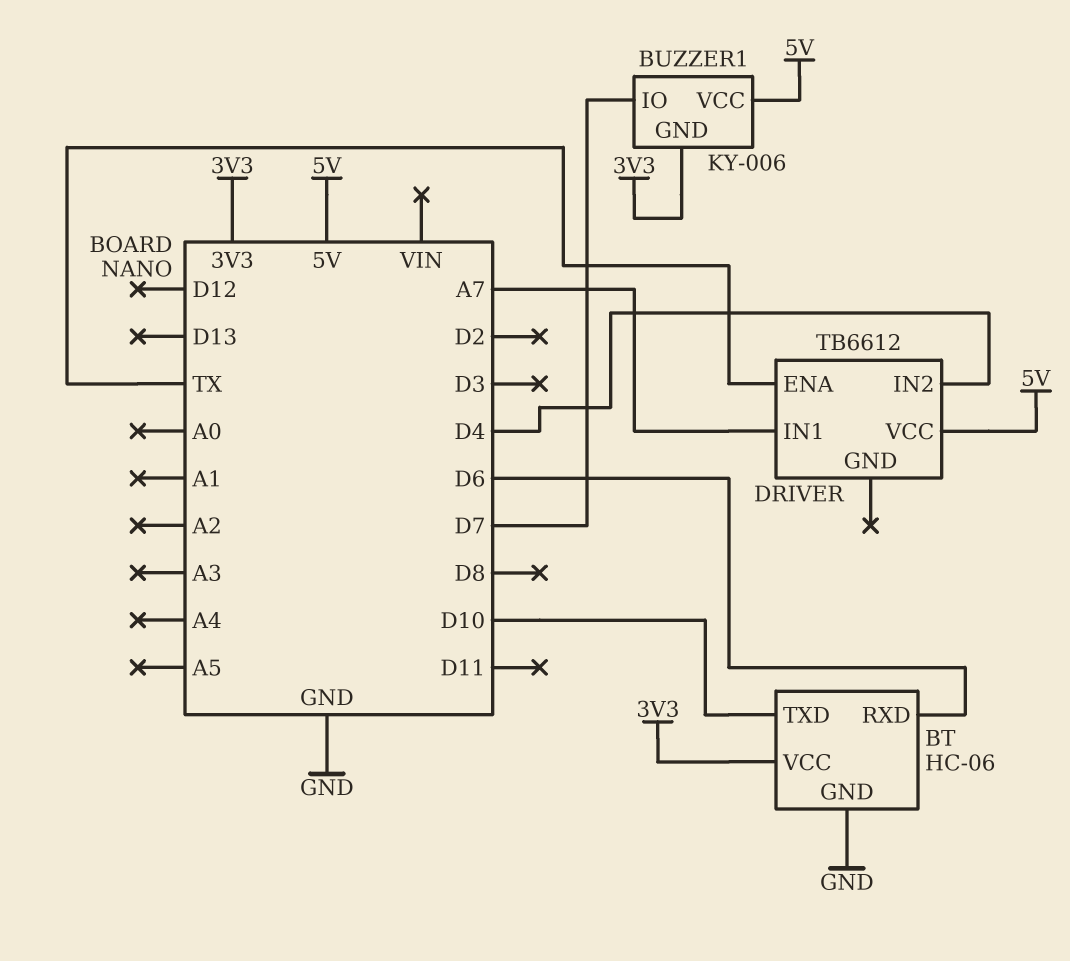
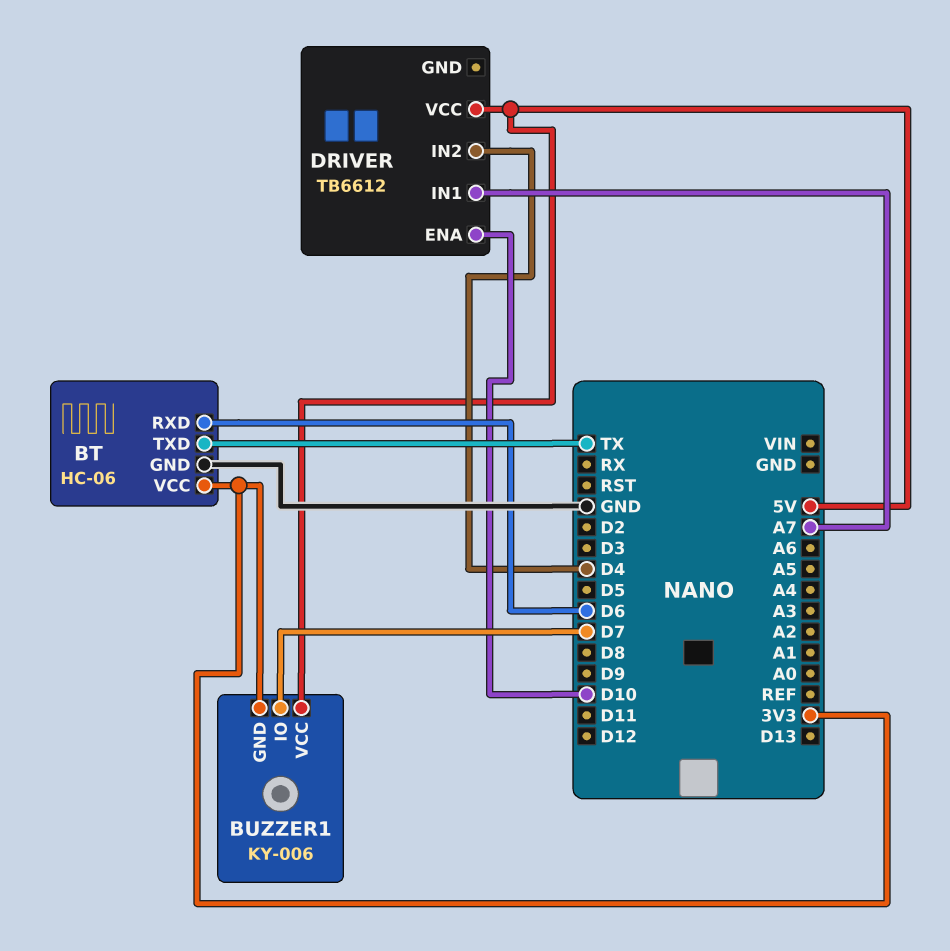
BT pin TXD: D10 -> TX
DRIVER pin ENA: TX -> D10

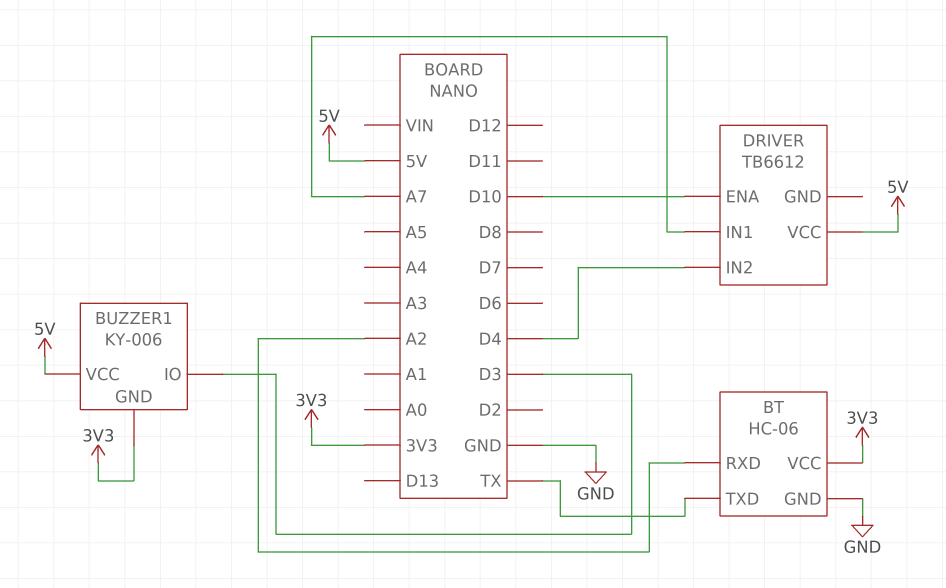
BT pin RXD: D6 -> A2
BUZZER1 pin IO: D7 -> D3

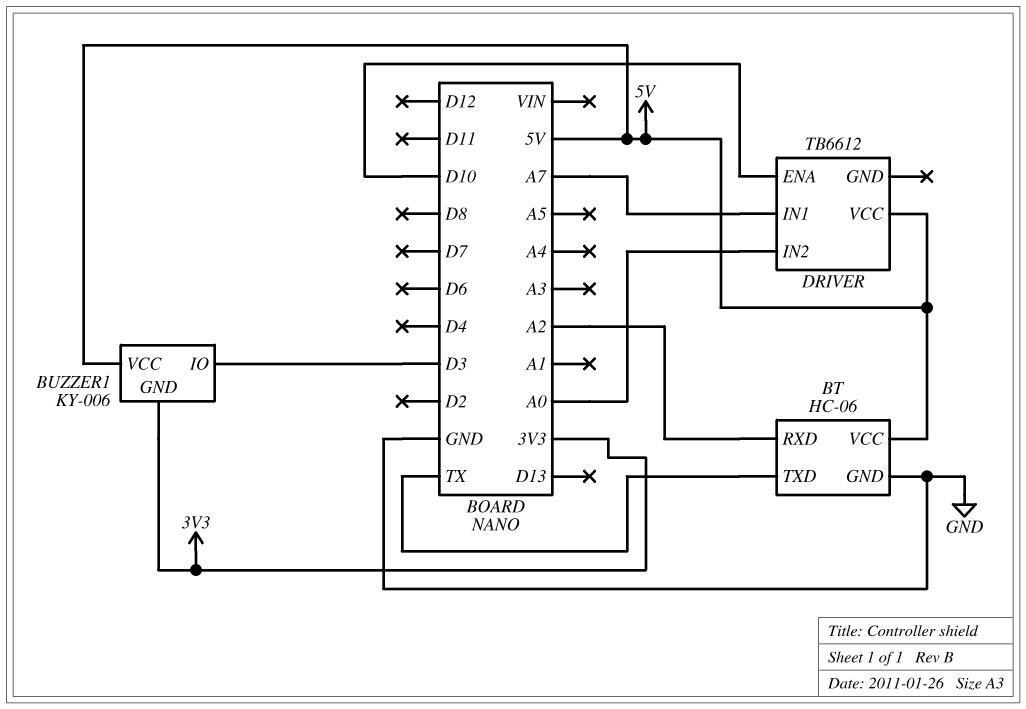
BT pin VCC: 3V3 -> 5V
DRIVER pin IN2: D4 -> A0

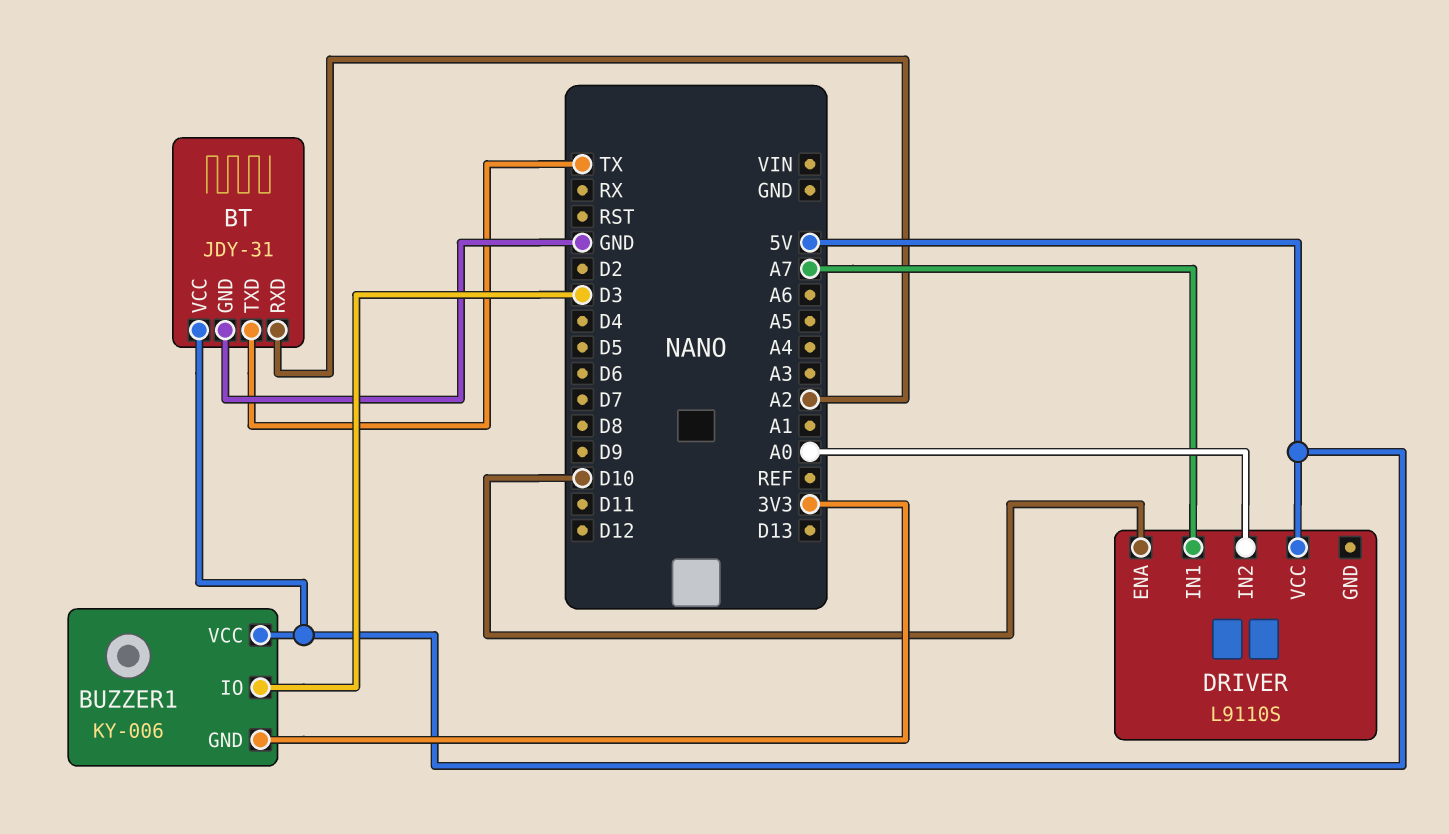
BT: HC-06 -> JDY-31
DRIVER: TB6612 -> L9110S

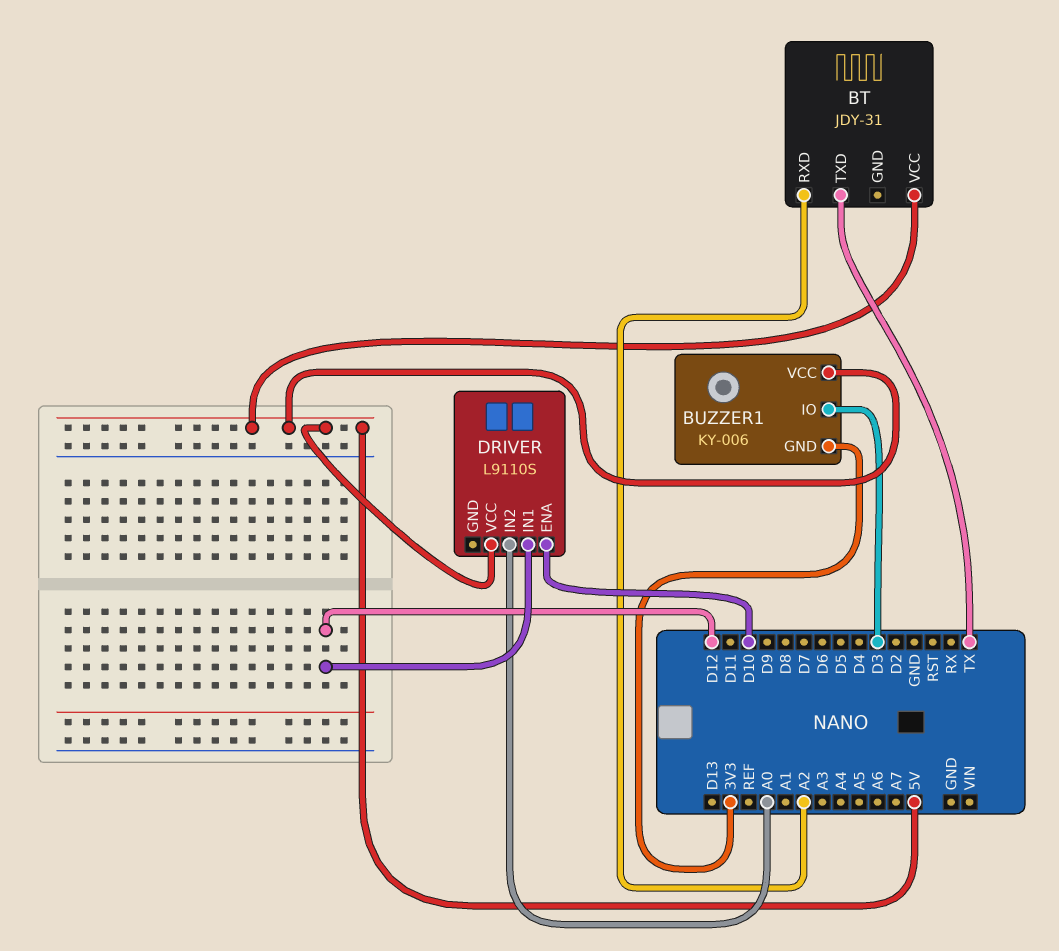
BT pin GND: GND -> none
DRIVER pin IN1: A7 -> D12

